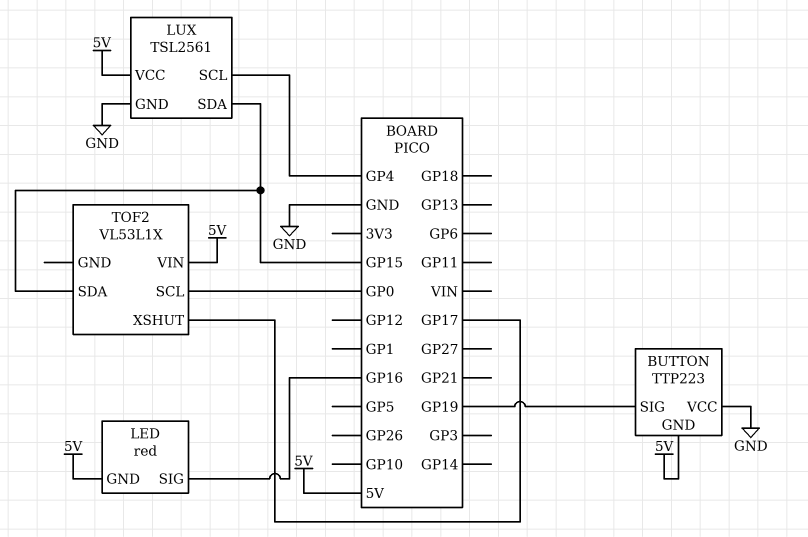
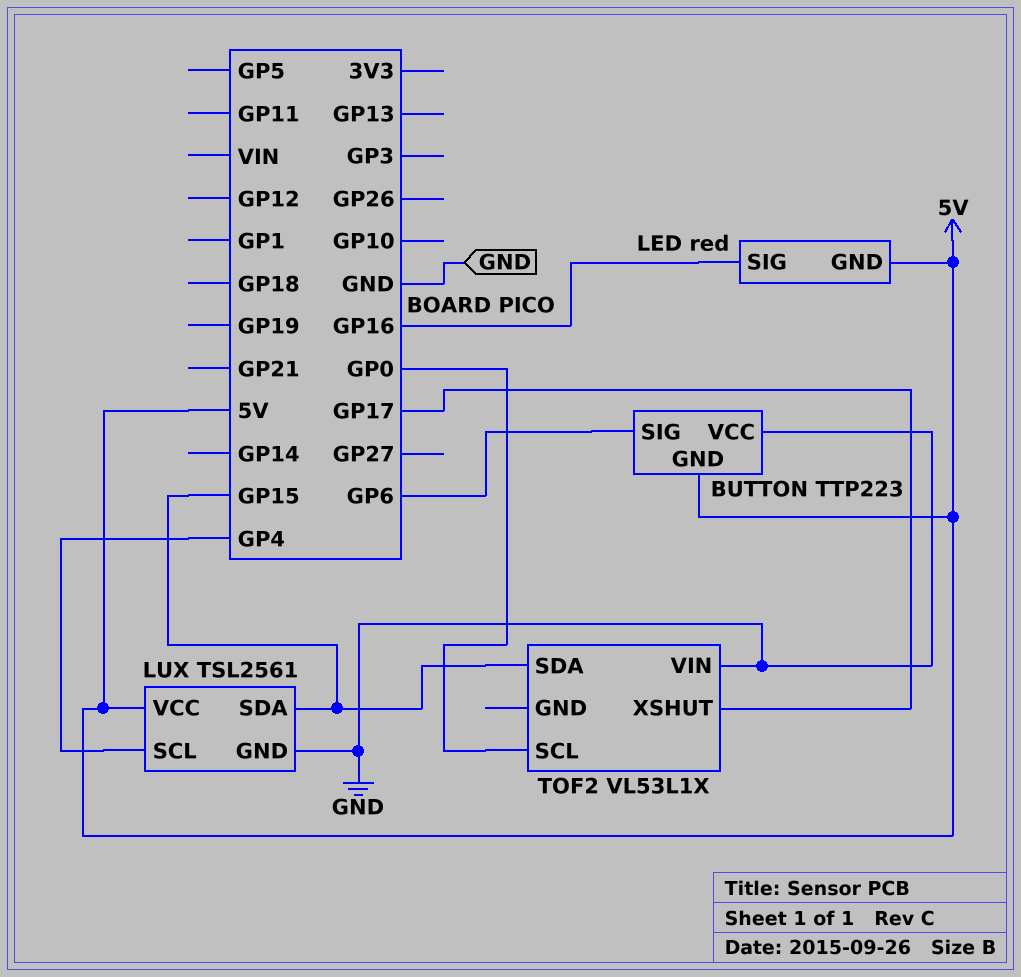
BUTTON pin SIG: GP19 -> GP6
TOF2 pin VIN: 5V -> GND

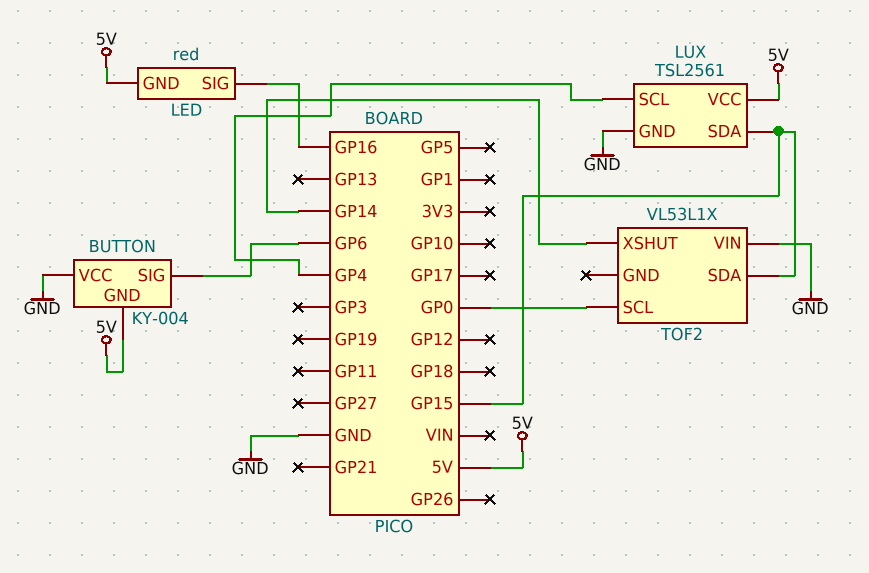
BUTTON: TTP223 -> KY-004
TOF2 pin XSHUT: GP17 -> GP14

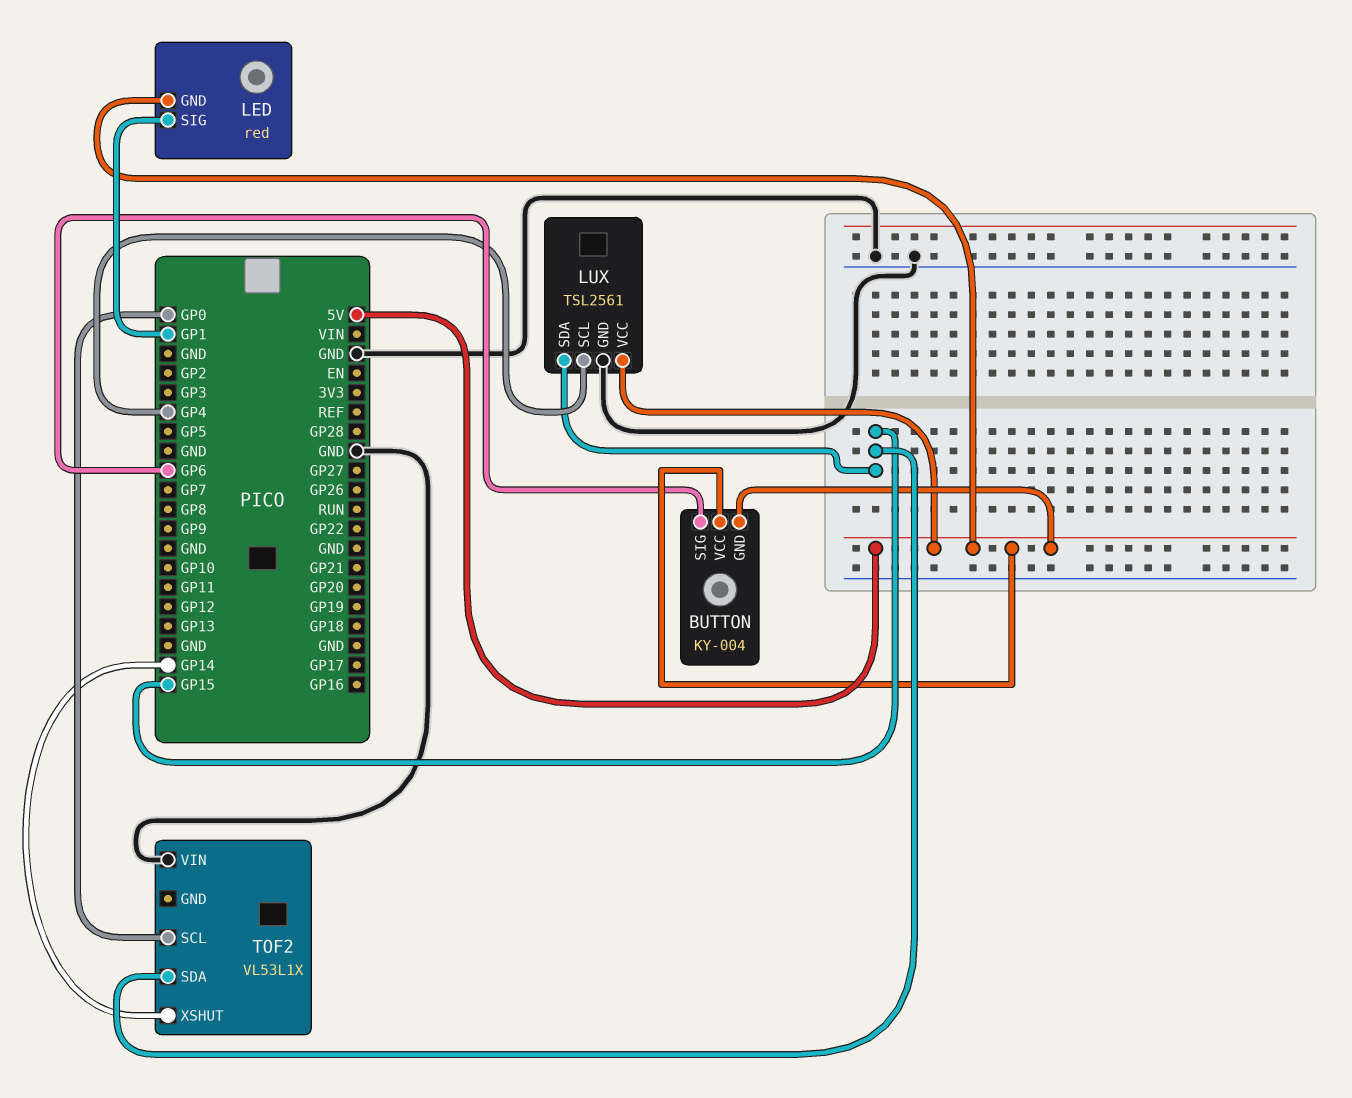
BUTTON pin VCC: GND -> 5V
LED pin SIG: GP16 -> GP1

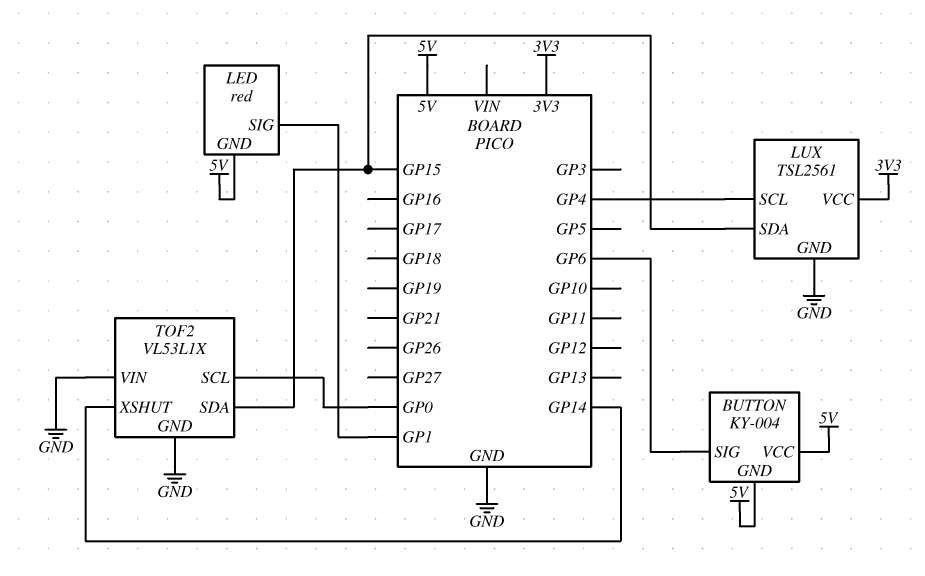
LUX pin VCC: 5V -> 3V3
TOF2 pin GND: none -> GND

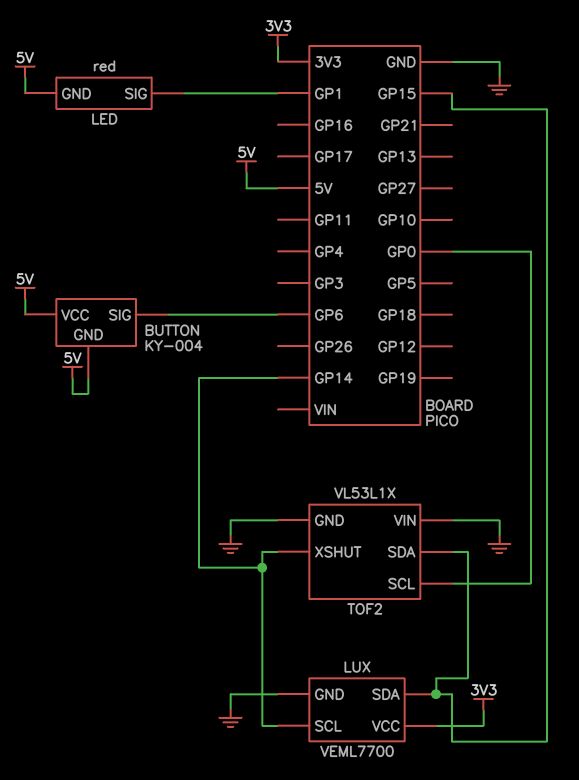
LUX: TSL2561 -> VEML7700
LUX pin SCL: GP4 -> GP14

